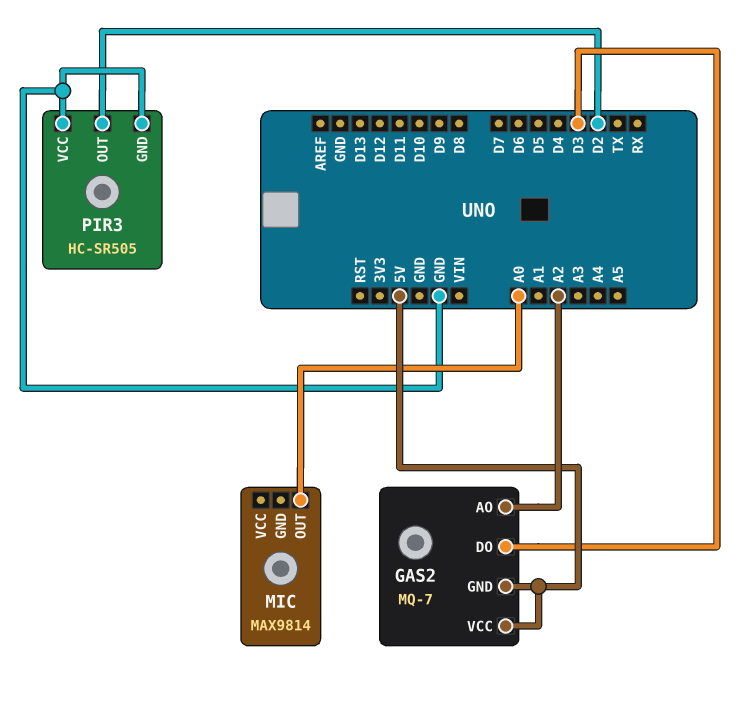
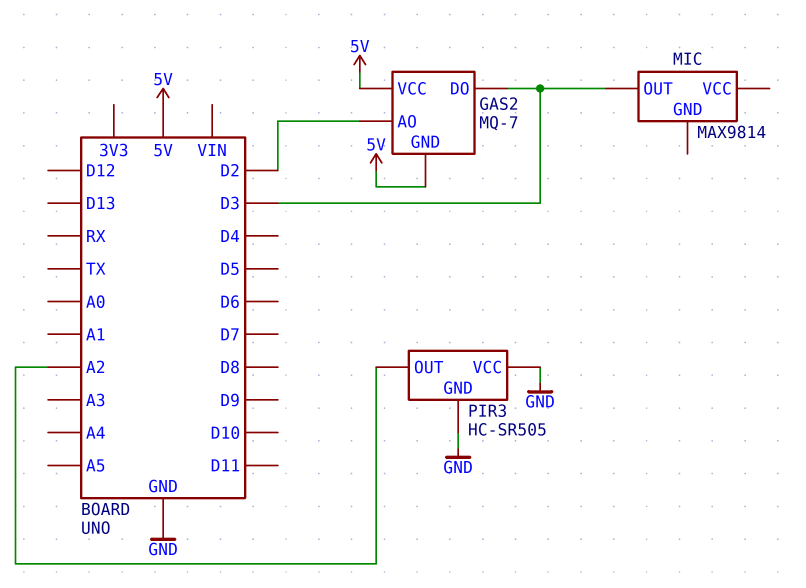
GAS2 pin AO: A2 -> D2
MIC pin OUT: A0 -> D3
PIR3 pin OUT: D2 -> A2

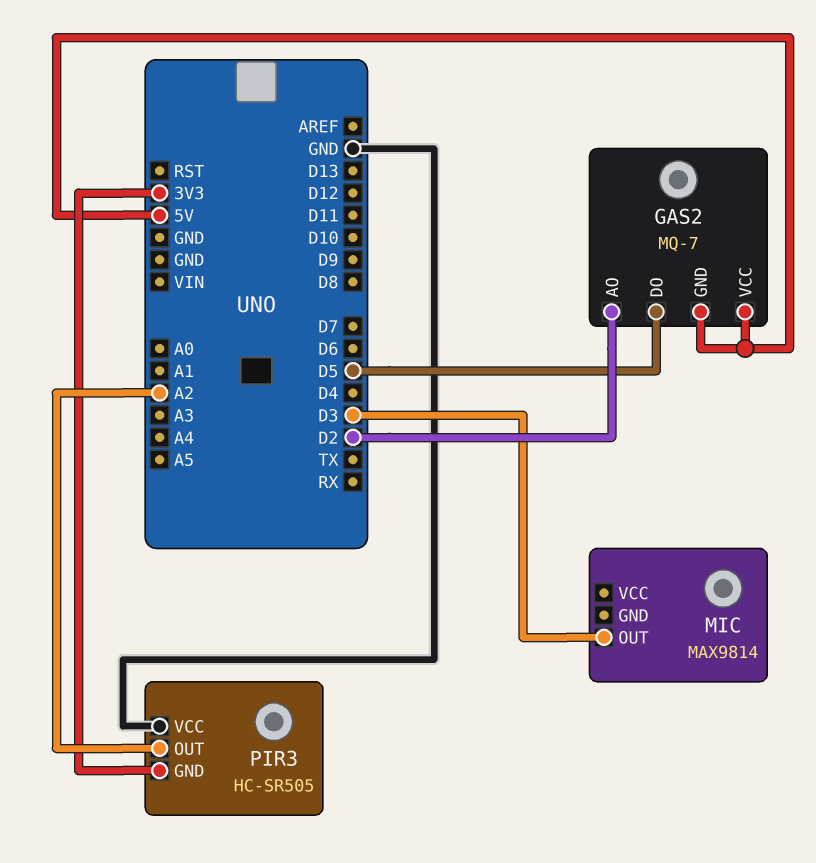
GAS2 pin DO: D3 -> D5
PIR3 pin GND: GND -> 3V3

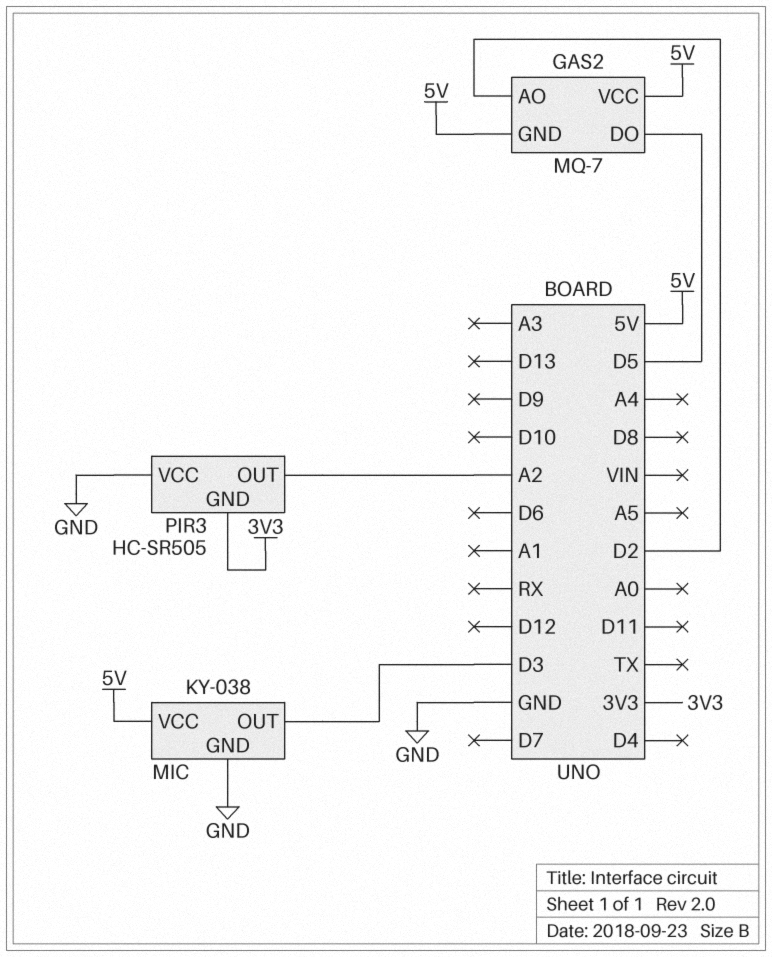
MIC: MAX9814 -> KY-038
MIC pin GND: none -> GND
MIC pin VCC: none -> 5V

